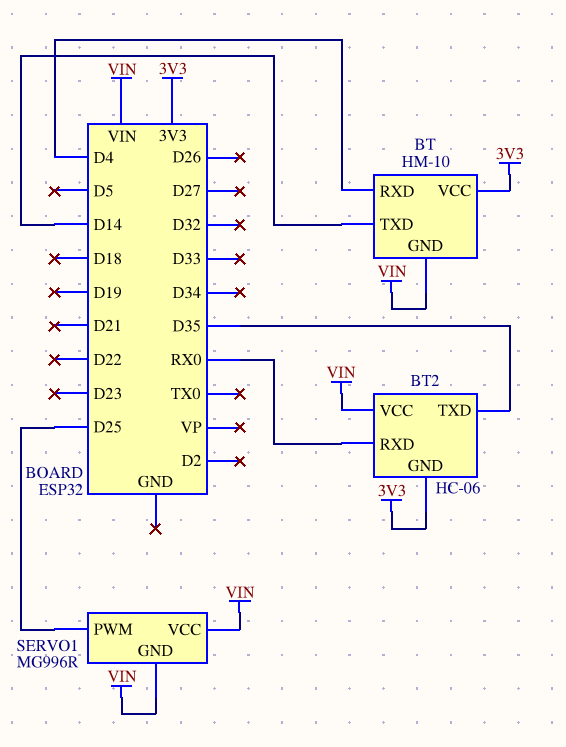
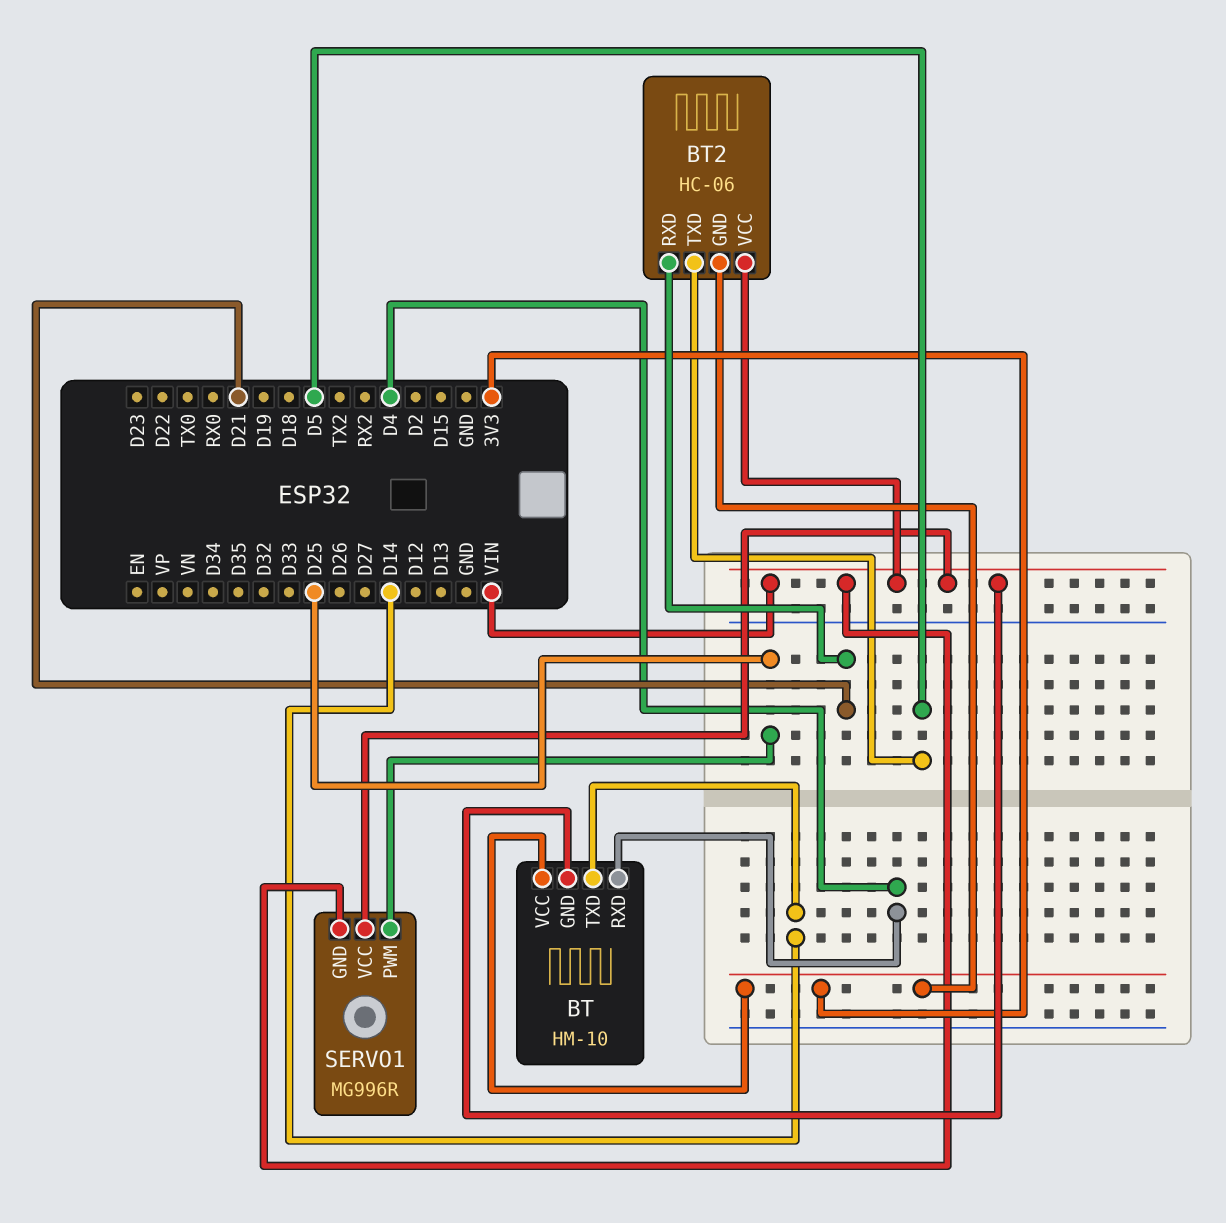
BT2 pin RXD: RX0 -> D21
BT2 pin TXD: D35 -> D5

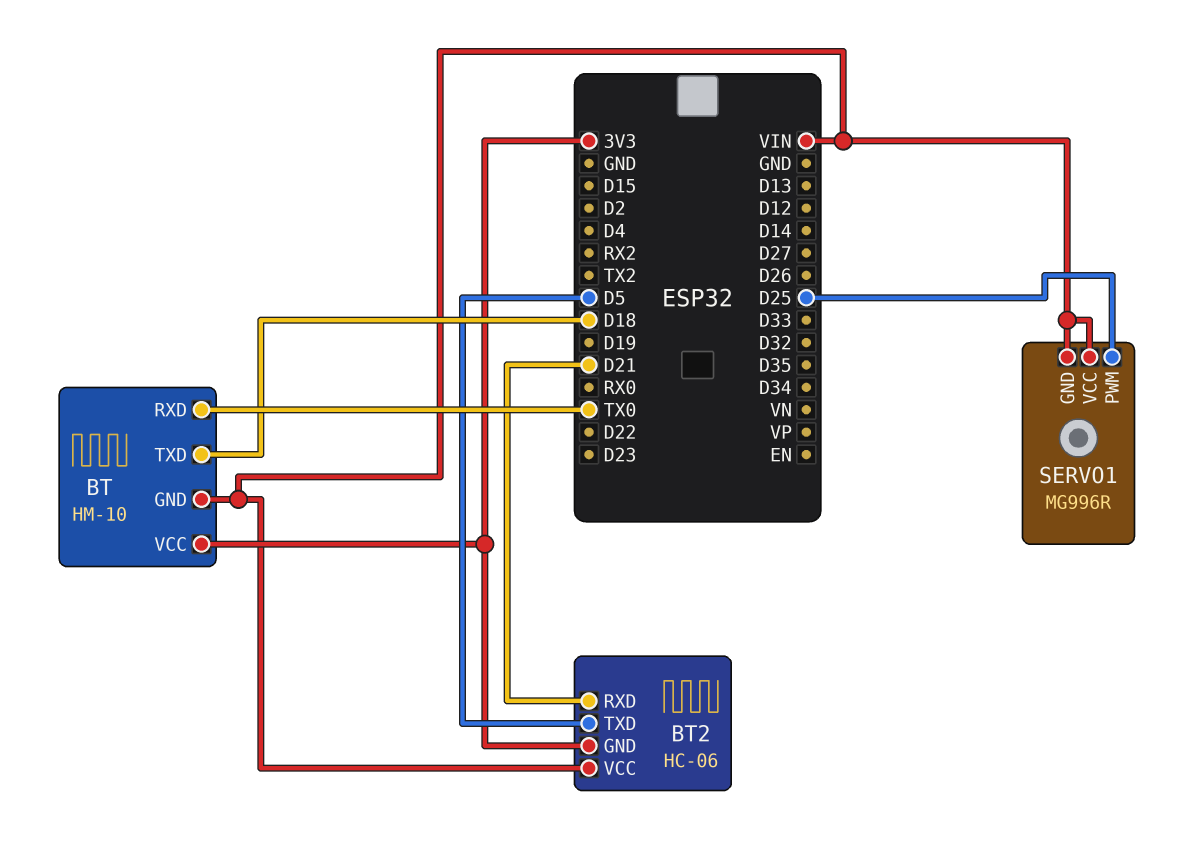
BT pin RXD: D4 -> TX0
BT pin TXD: D14 -> D18

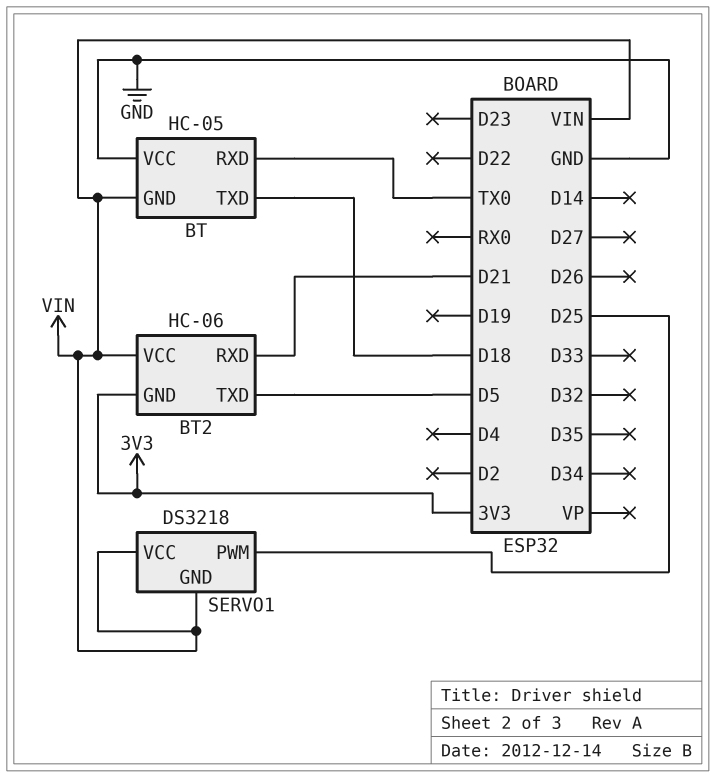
BT: HM-10 -> HC-05
BT pin VCC: 3V3 -> GND
SERVO1: MG996R -> DS3218

